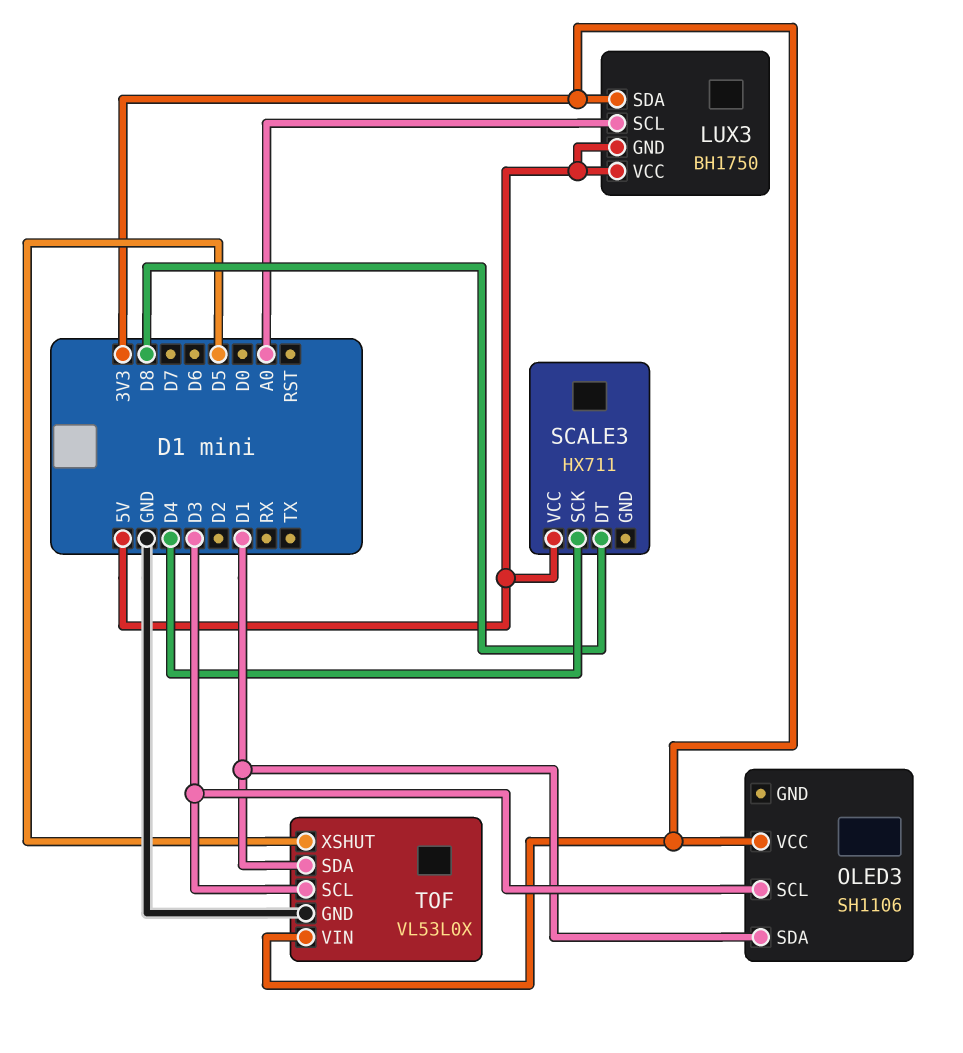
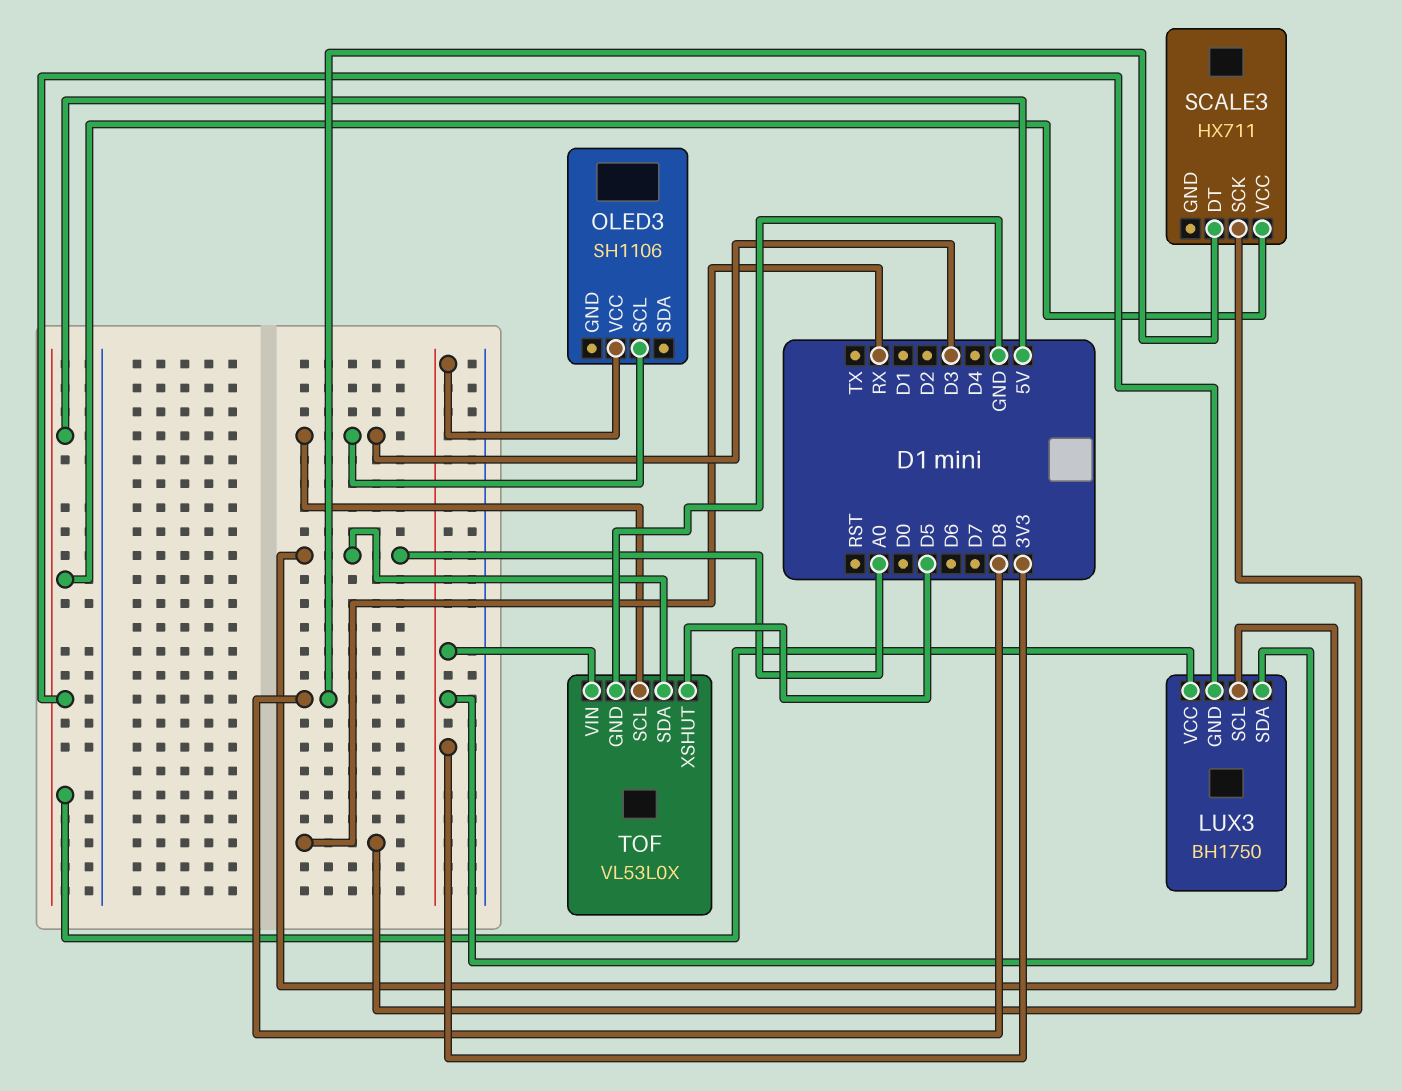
OLED3 pin SDA: D1 -> none
SCALE3 pin SCK: D4 -> RX
TOF pin SDA: D1 -> A0

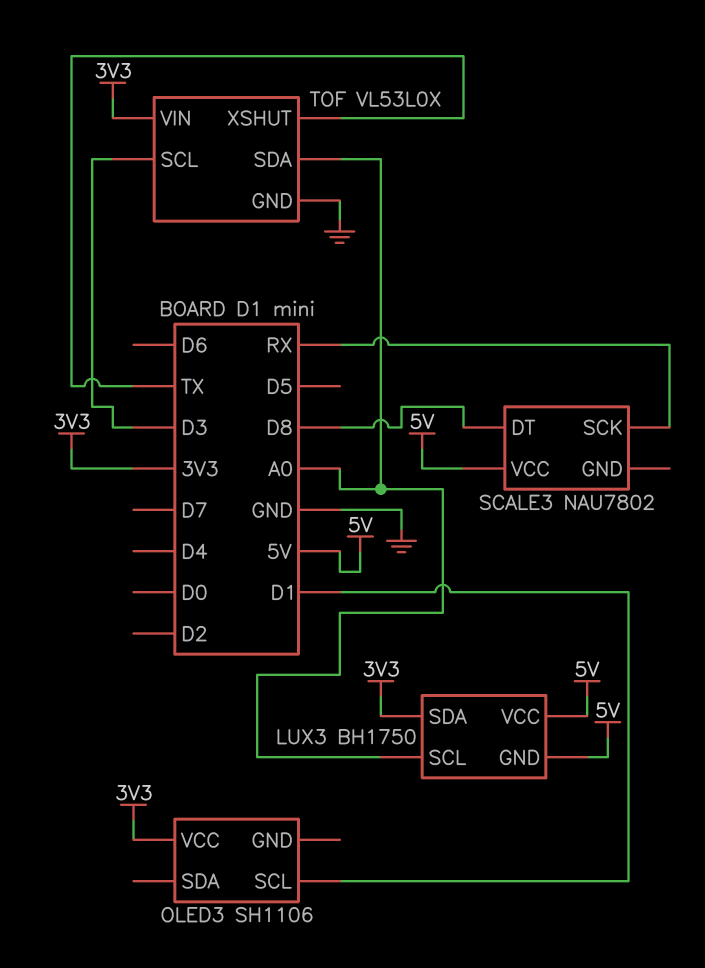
OLED3 pin SCL: D3 -> D1
SCALE3: HX711 -> NAU7802
TOF pin XSHUT: D5 -> TX

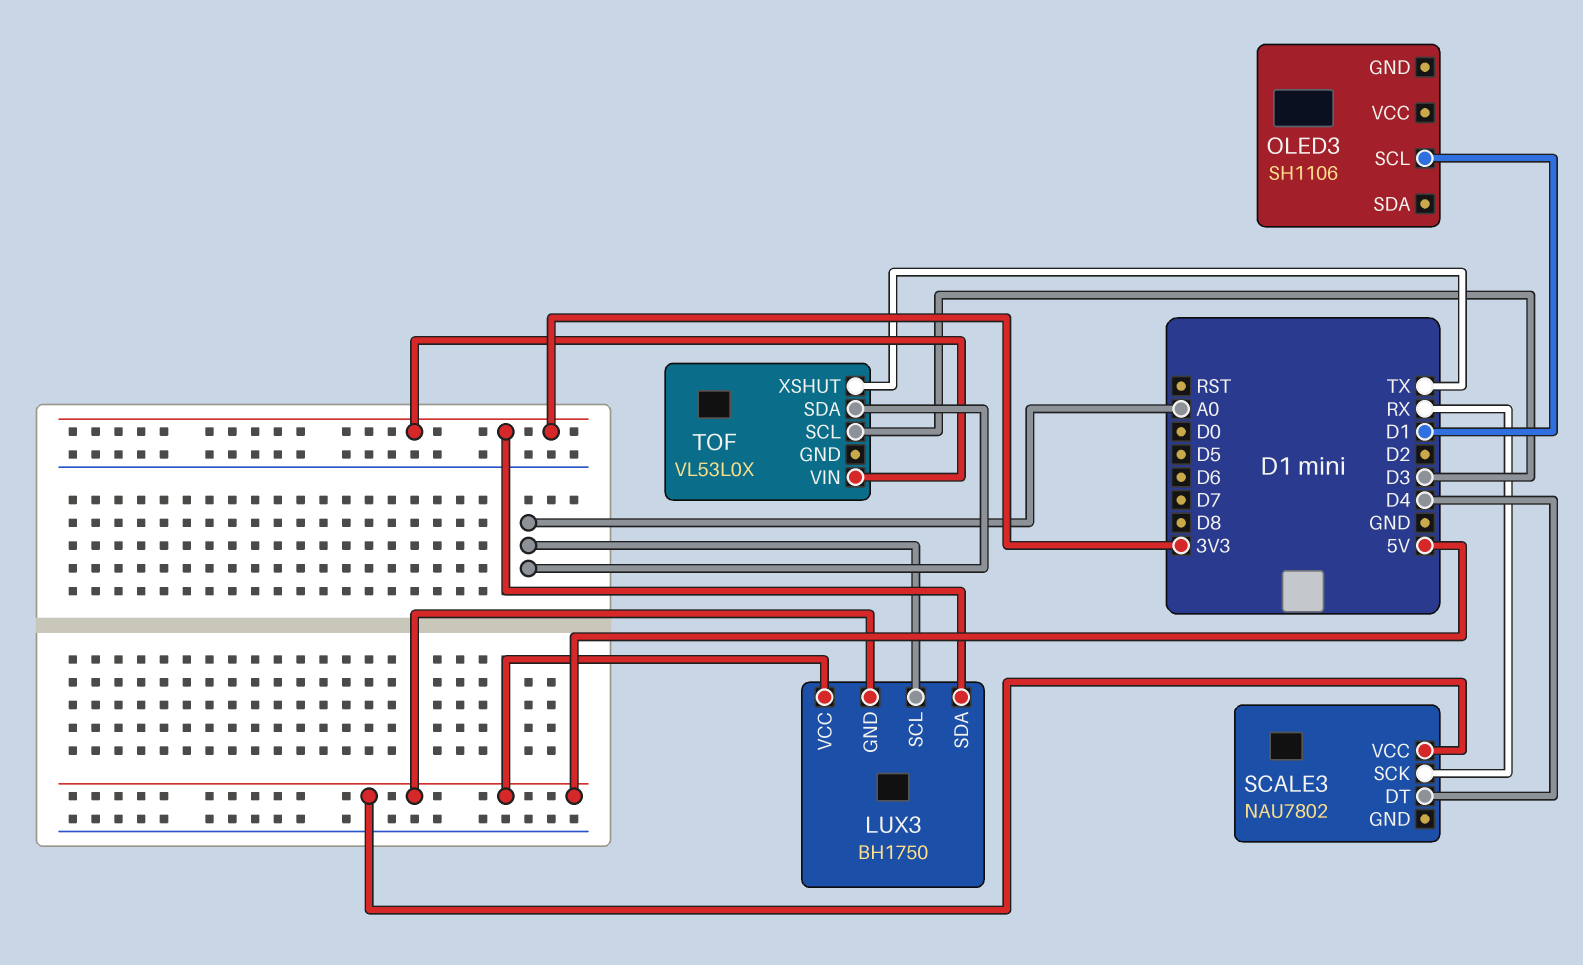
OLED3 pin VCC: 3V3 -> none
SCALE3 pin DT: D8 -> D4
TOF pin GND: GND -> none

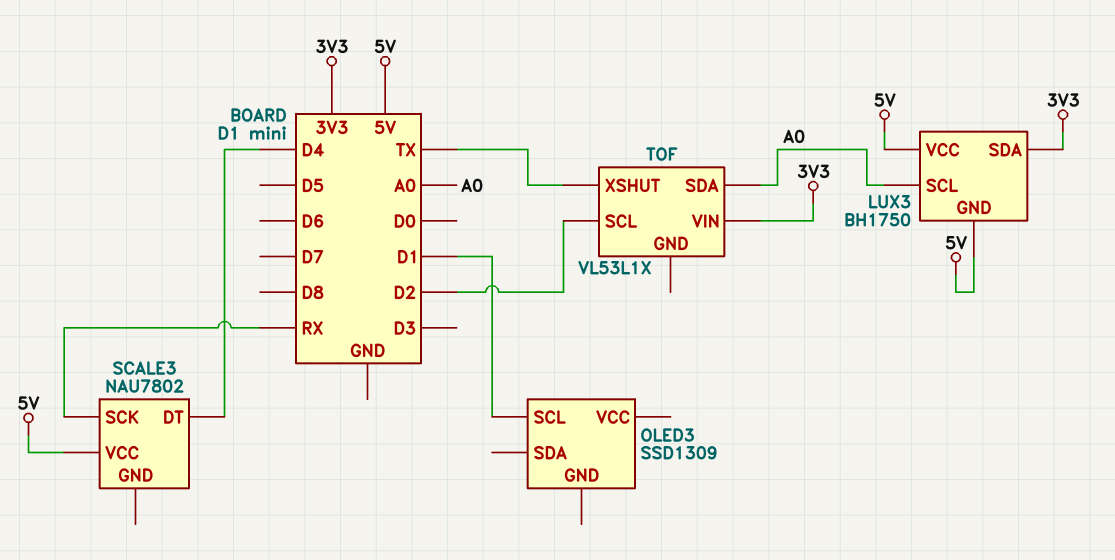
OLED3: SH1106 -> SSD1309
TOF: VL53L0X -> VL53L1X
TOF pin SCL: D3 -> D2

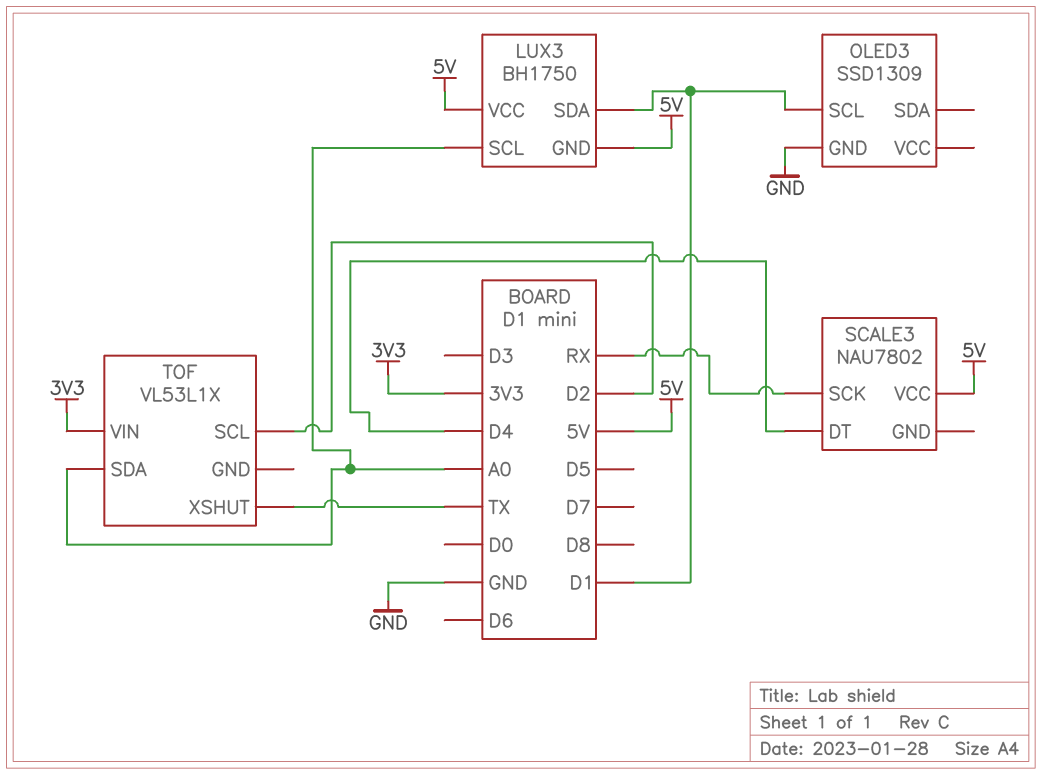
LUX3 pin SDA: 3V3 -> D1
OLED3 pin GND: none -> GND

